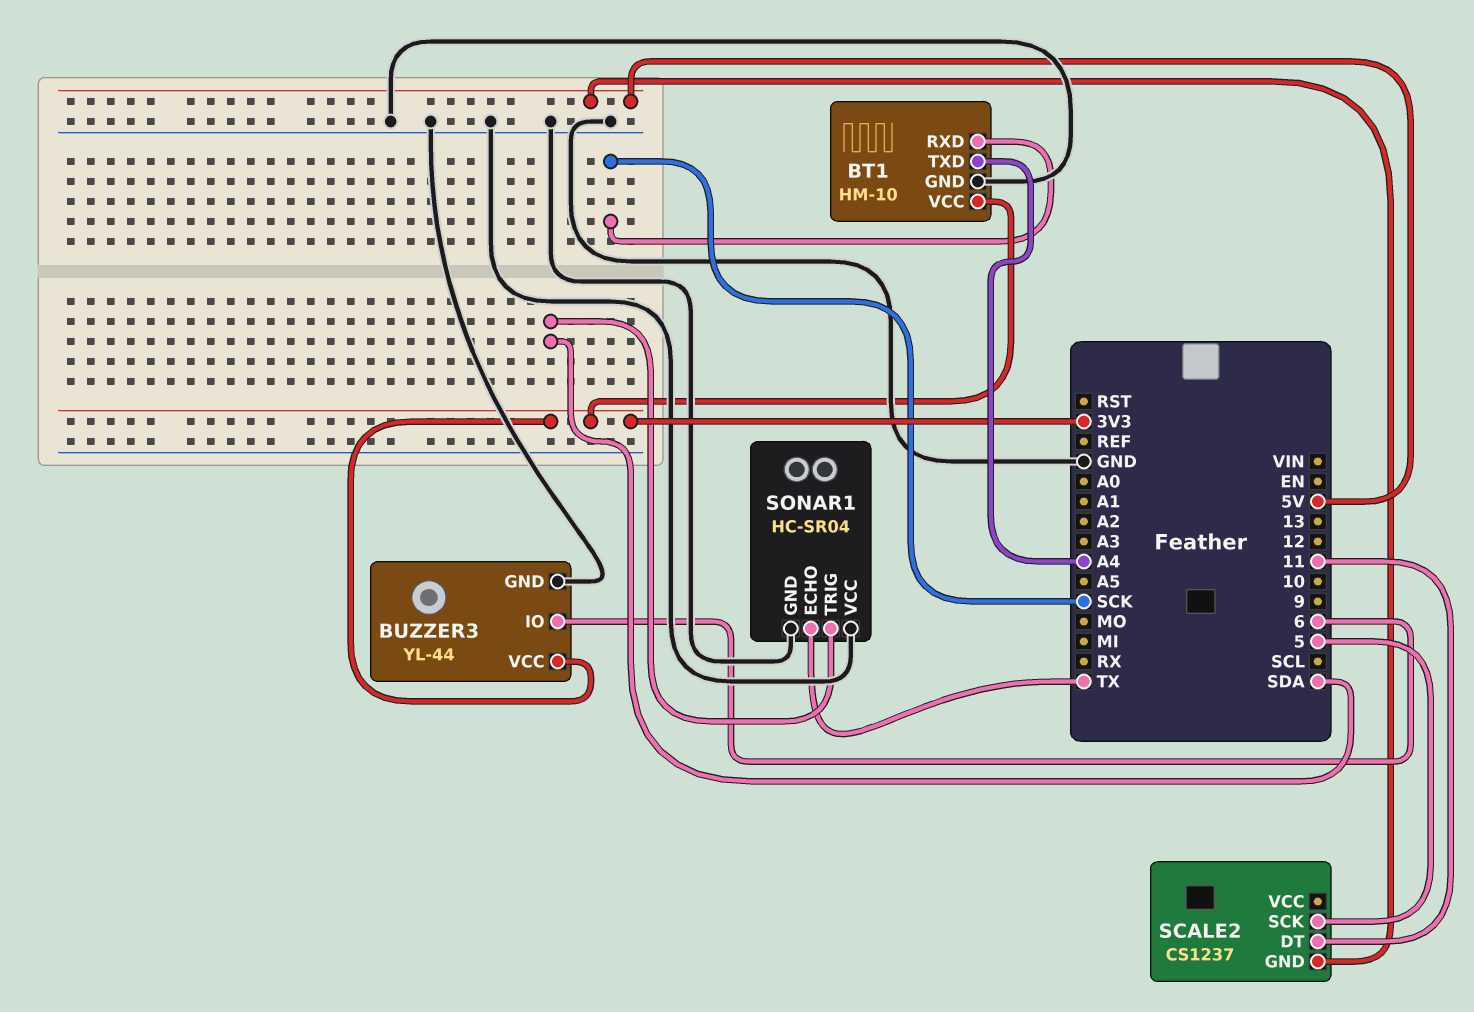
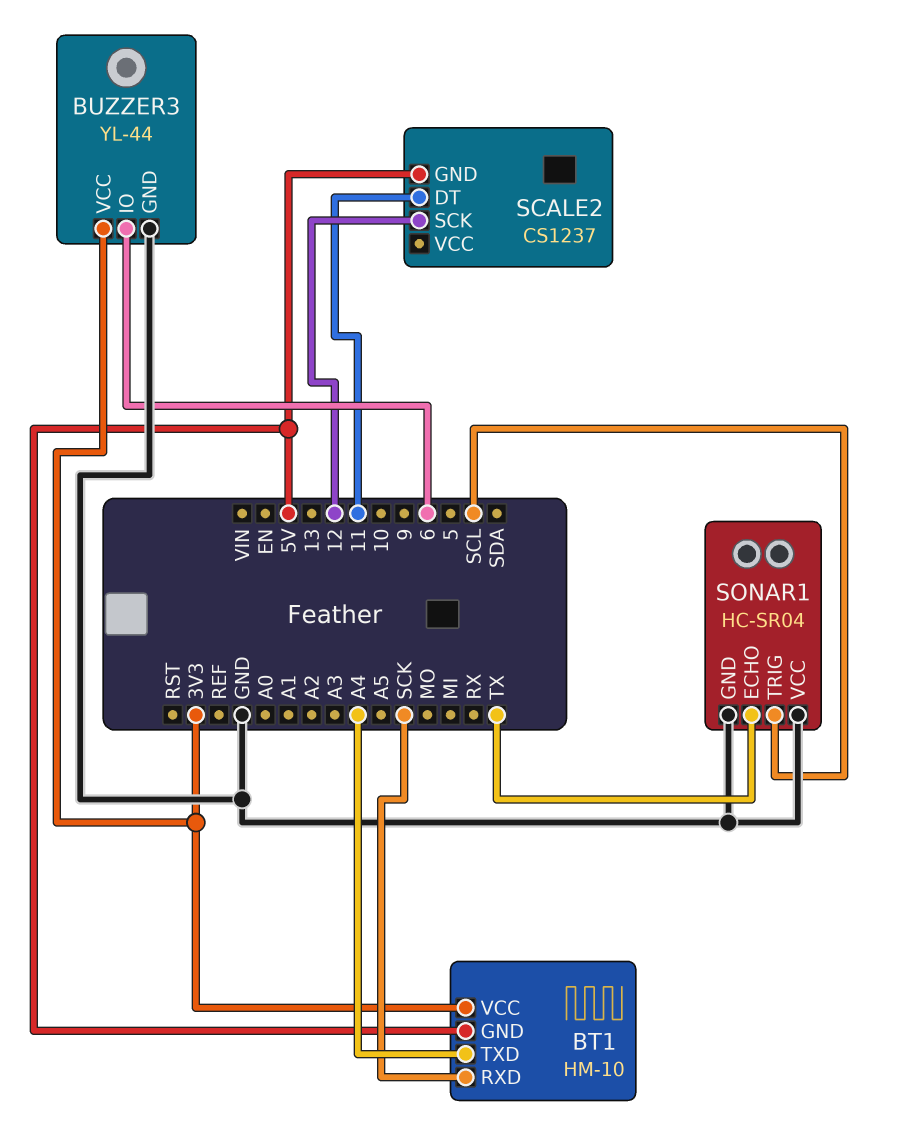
BT1 pin GND: GND -> 5V
SCALE2 pin SCK: 5 -> 12
SONAR1 pin TRIG: SDA -> SCL

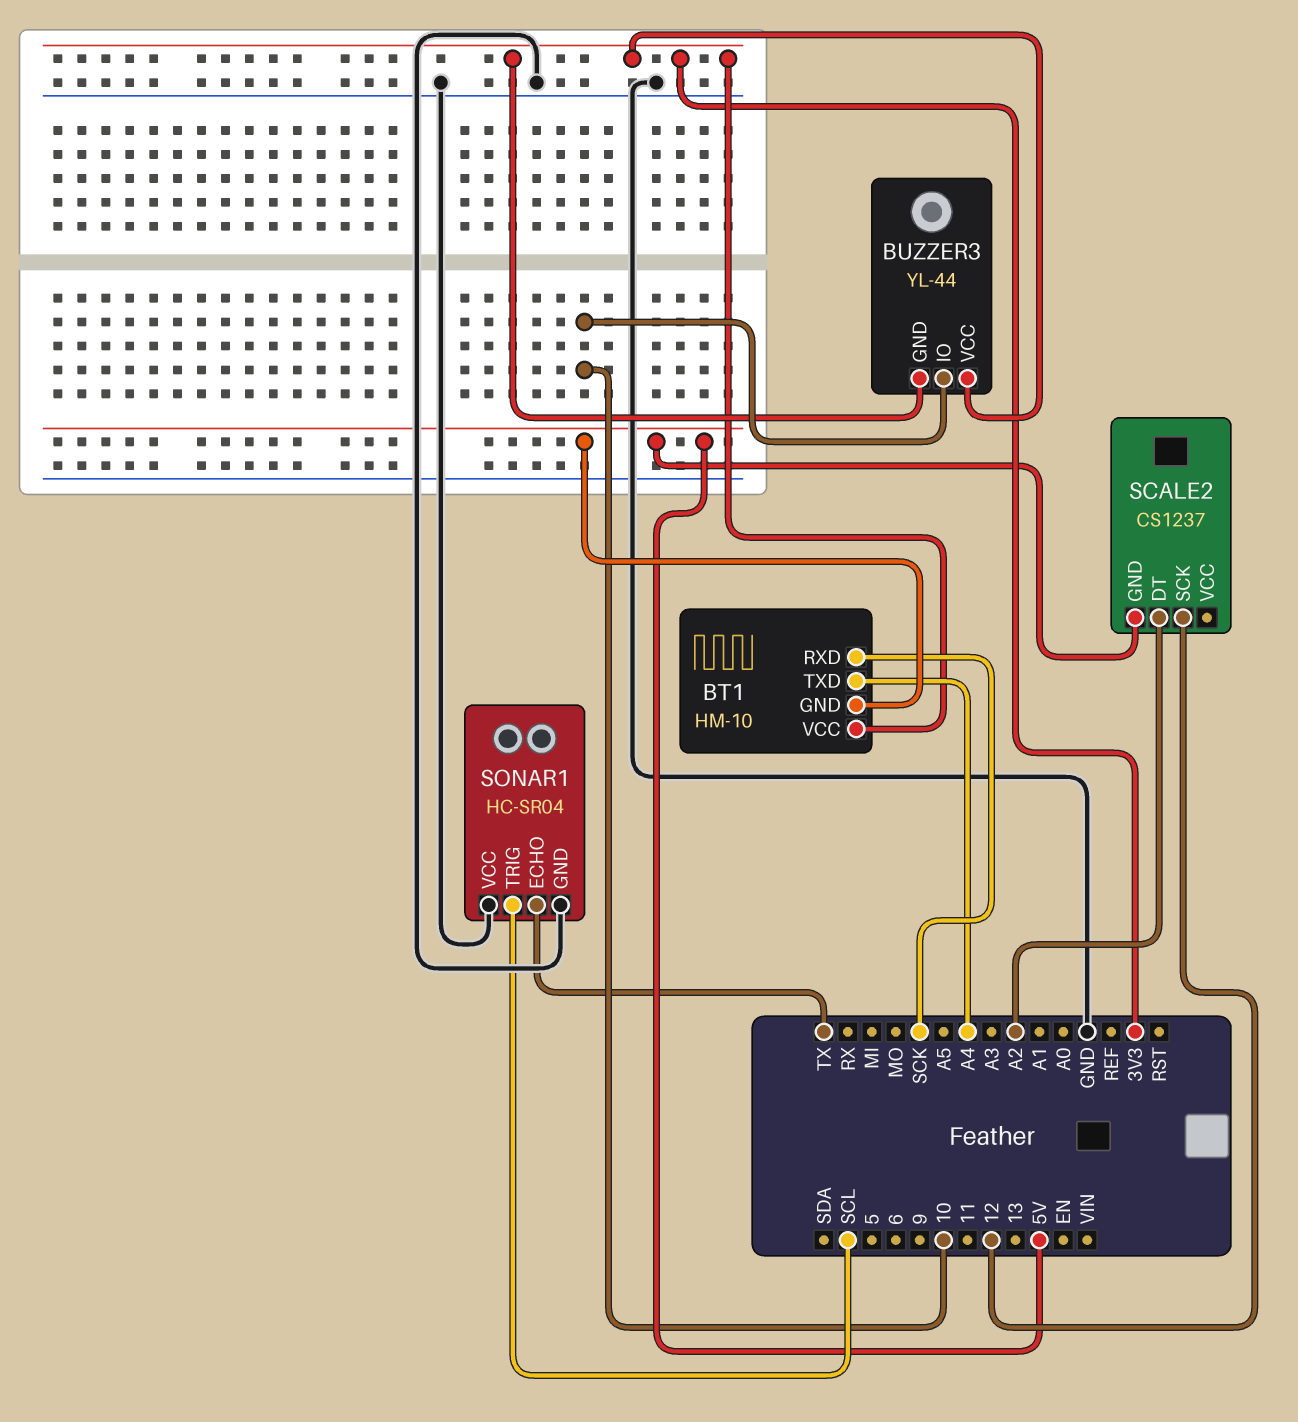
BUZZER3 pin GND: GND -> 3V3
BUZZER3 pin IO: 6 -> 10
SCALE2 pin DT: 11 -> A2

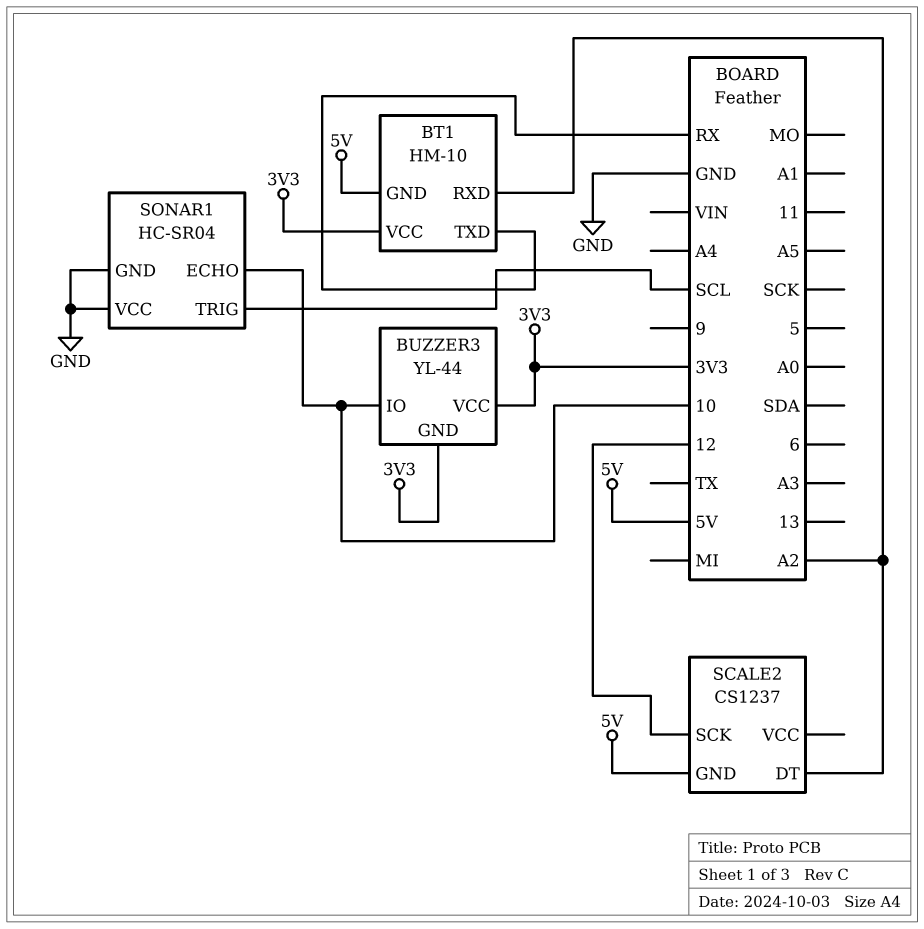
BT1 pin RXD: SCK -> A2
BT1 pin TXD: A4 -> RX
SONAR1 pin ECHO: TX -> 10

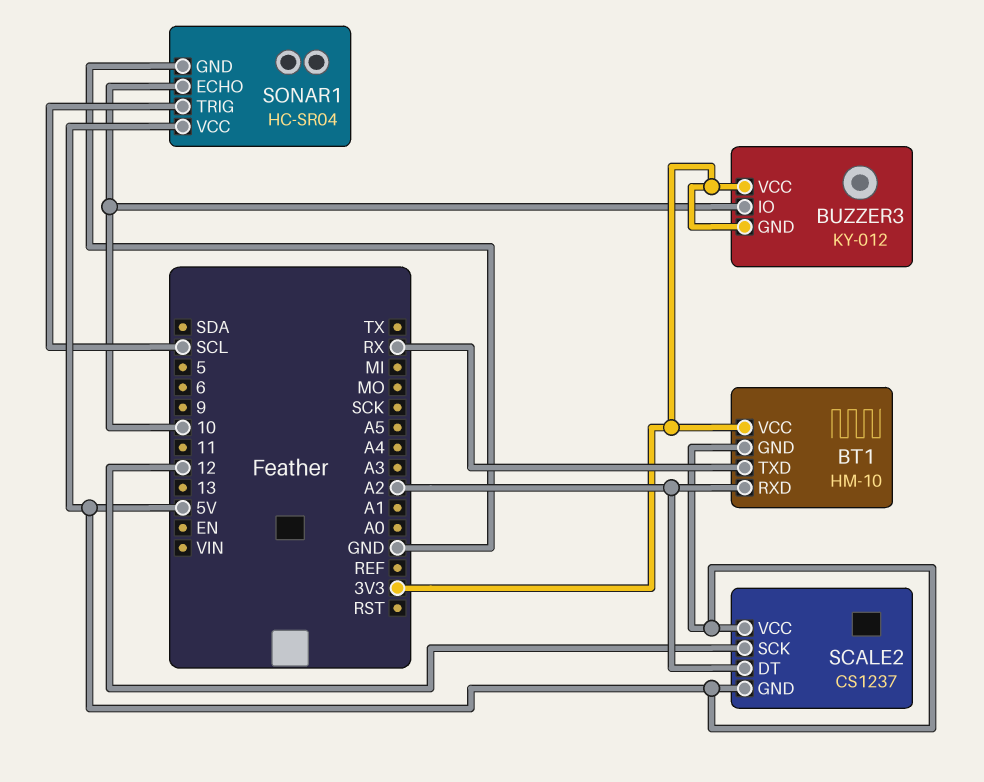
BUZZER3: YL-44 -> KY-012
SCALE2 pin VCC: none -> 5V
SONAR1 pin VCC: GND -> 5V

